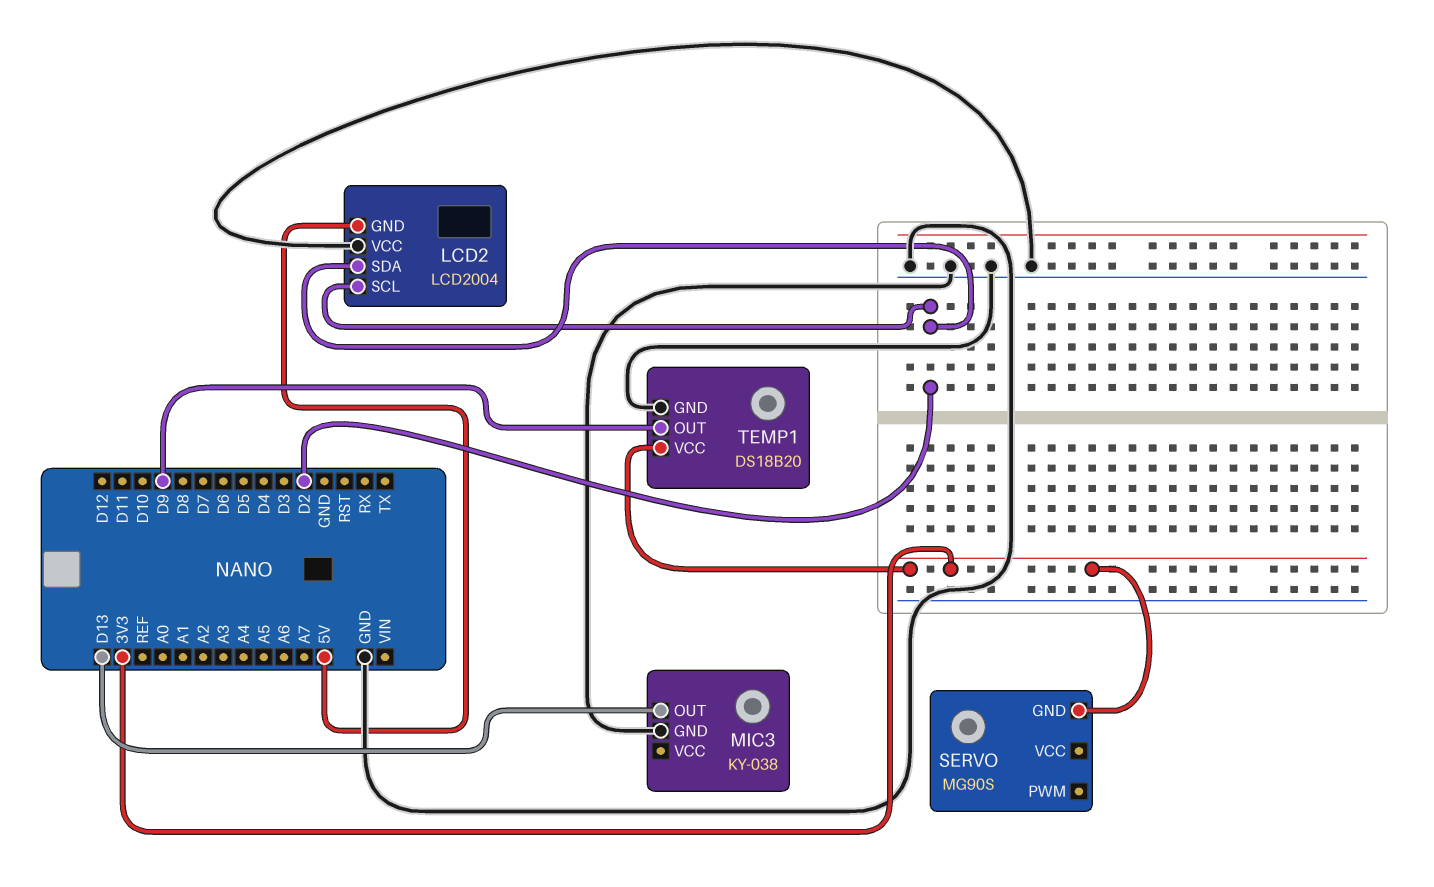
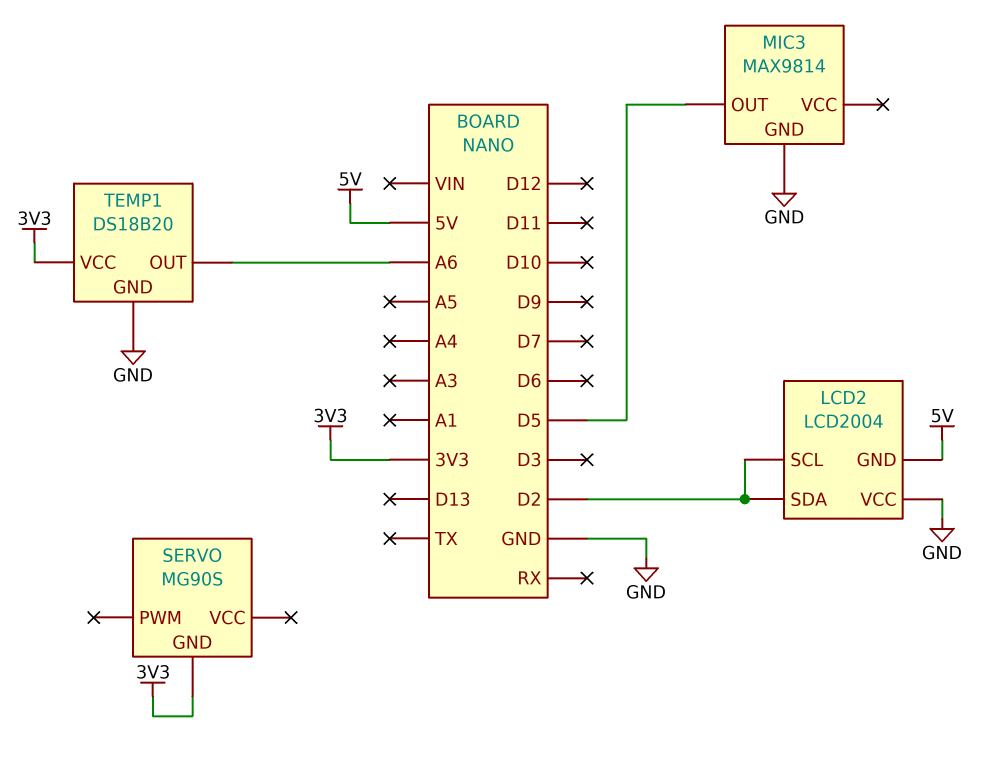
MIC3: KY-038 -> MAX9814
MIC3 pin OUT: D13 -> D5
TEMP1 pin OUT: D9 -> A6

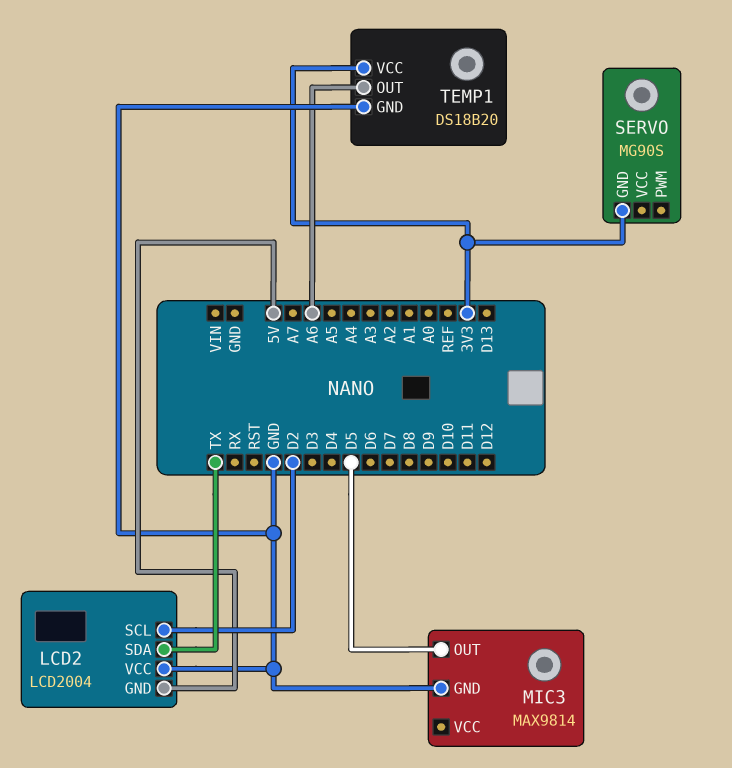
LCD2 pin SDA: D2 -> TX

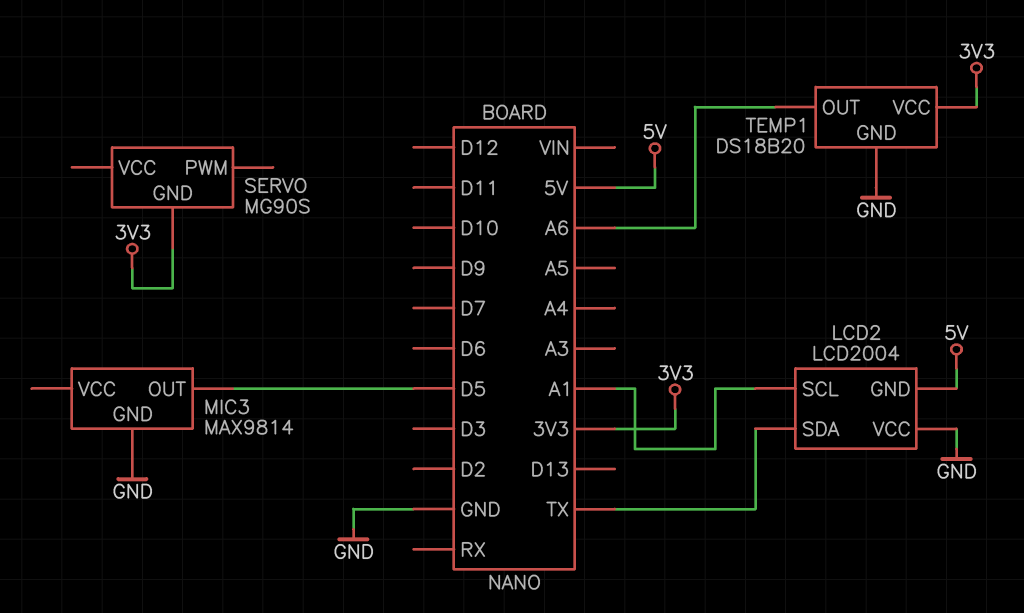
LCD2 pin SCL: D2 -> A1

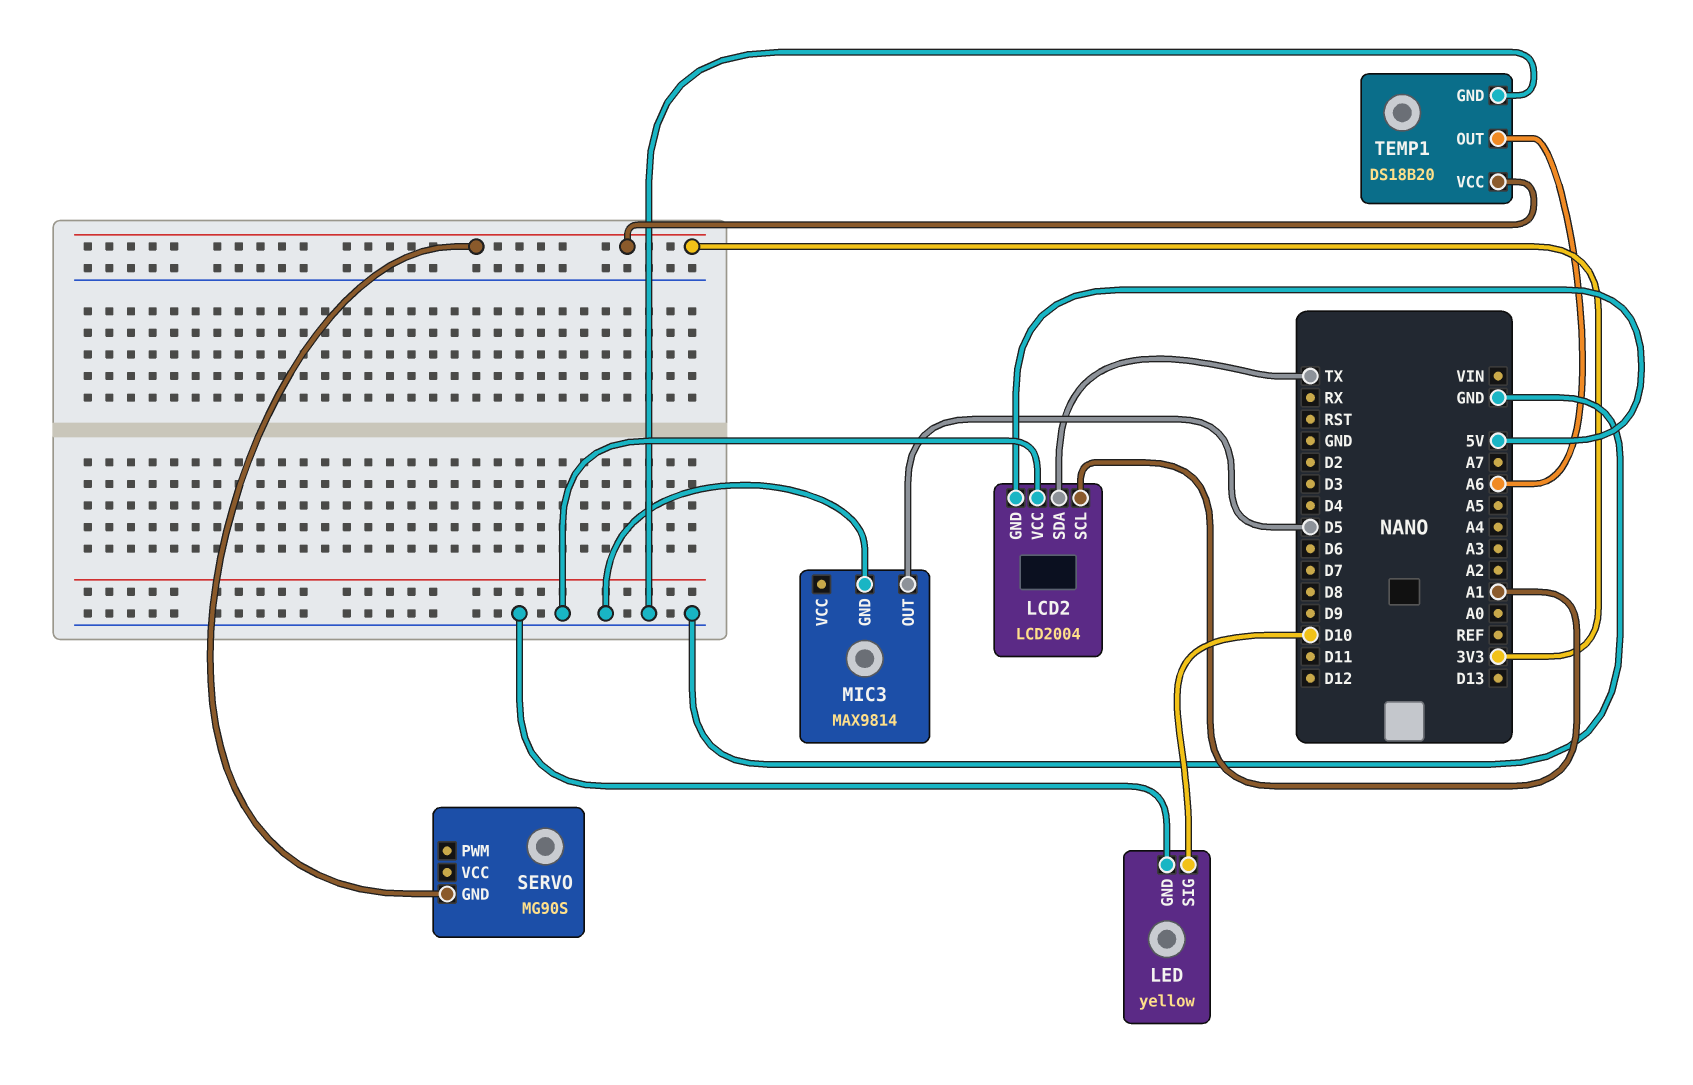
LED: none -> yellow
LED pin GND: none -> GND
LED pin SIG: none -> D10

